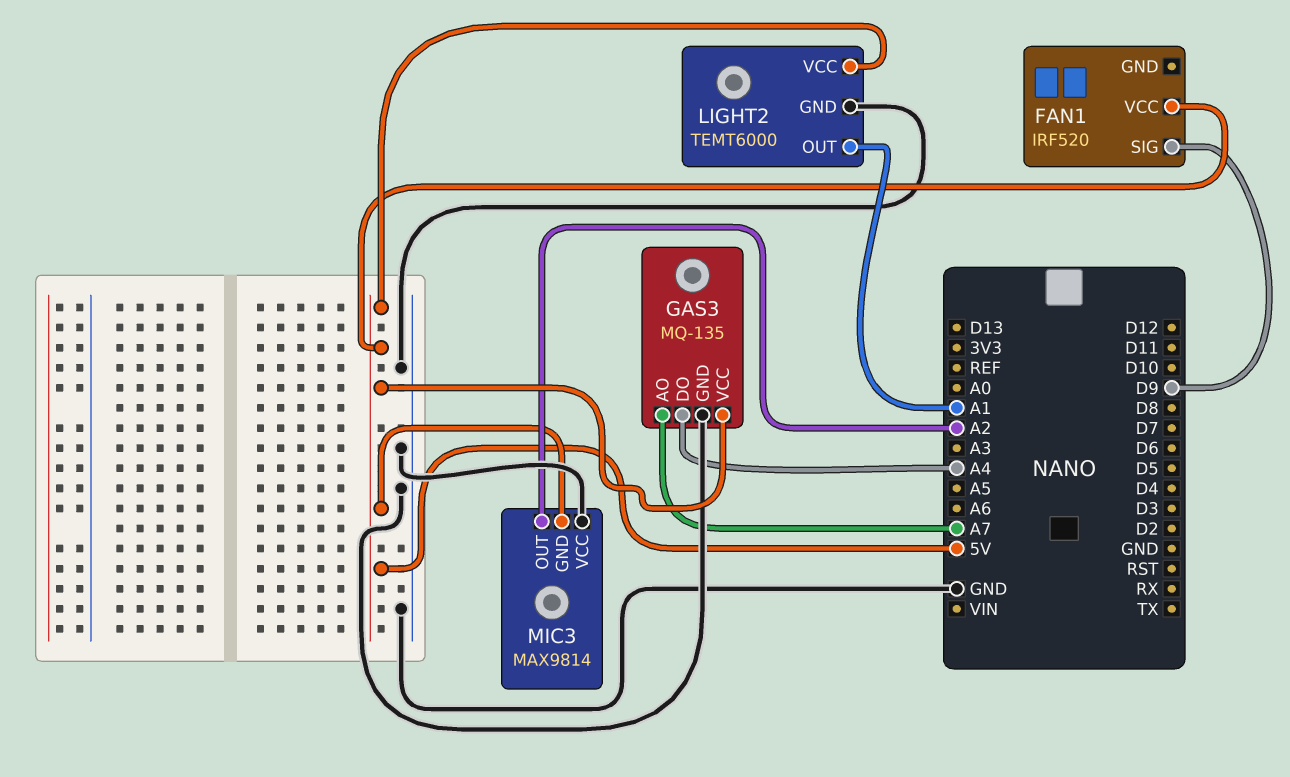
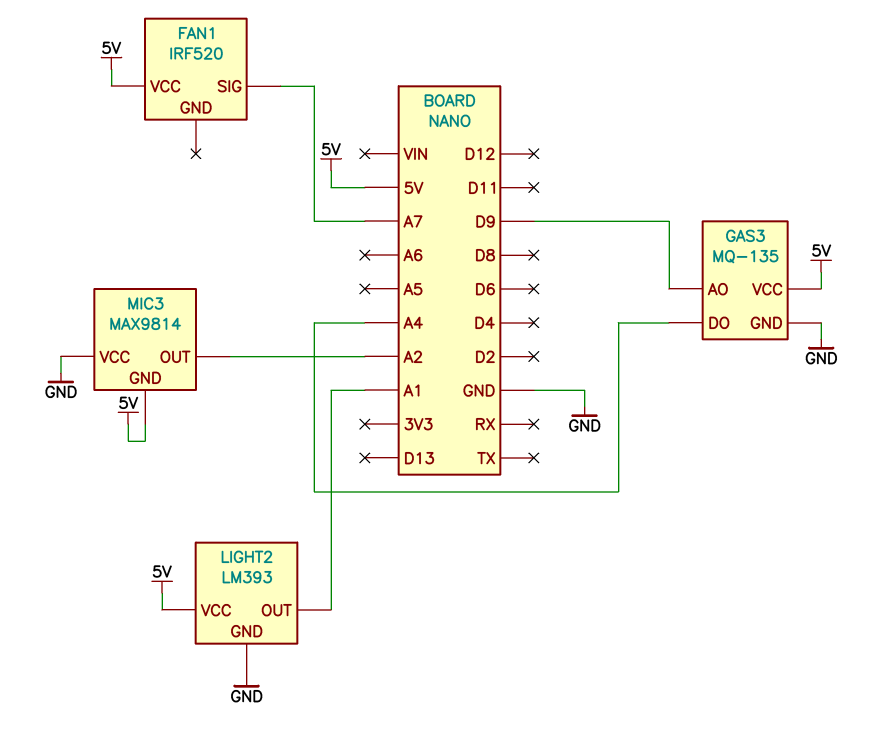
FAN1 pin SIG: D9 -> A7
GAS3 pin AO: A7 -> D9
LIGHT2: TEMT6000 -> LM393

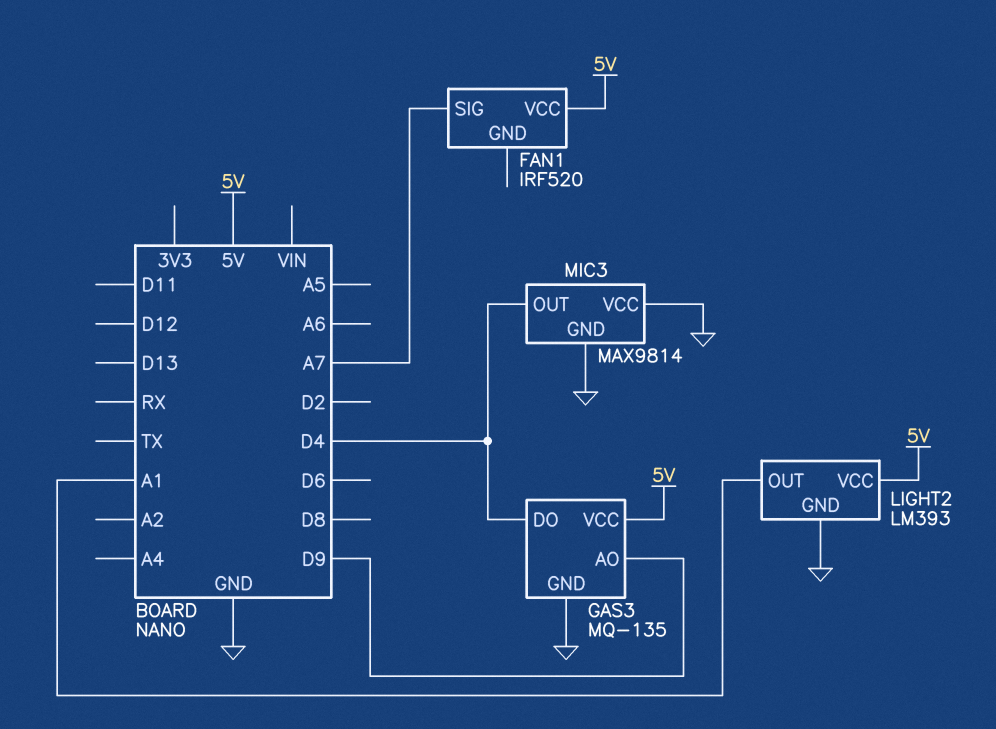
GAS3 pin DO: A4 -> D4
MIC3 pin GND: 5V -> GND
MIC3 pin OUT: A2 -> D4

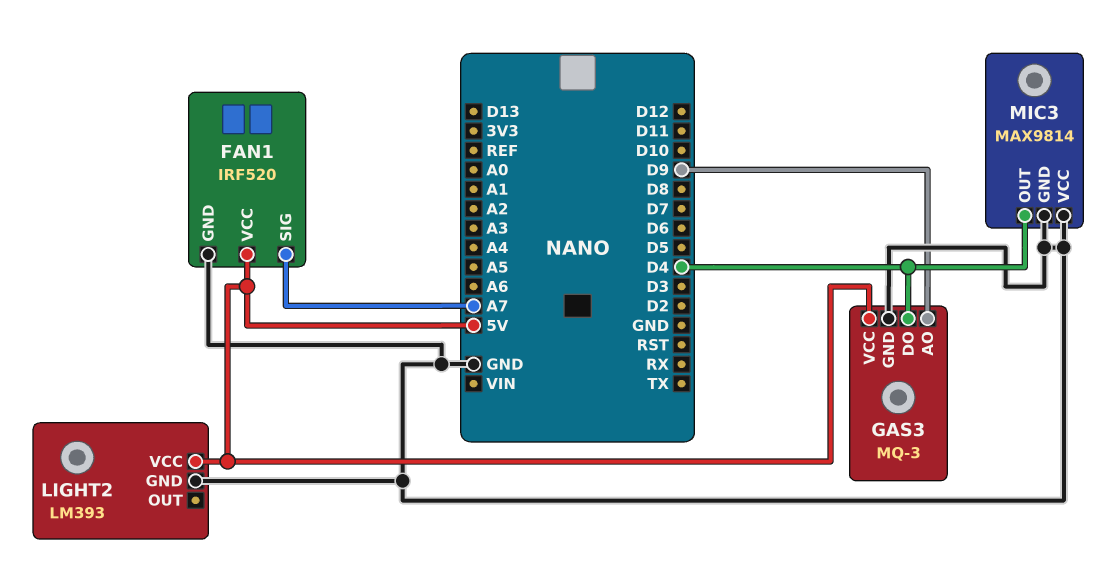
FAN1 pin GND: none -> GND
GAS3: MQ-135 -> MQ-3
LIGHT2 pin OUT: A1 -> none

